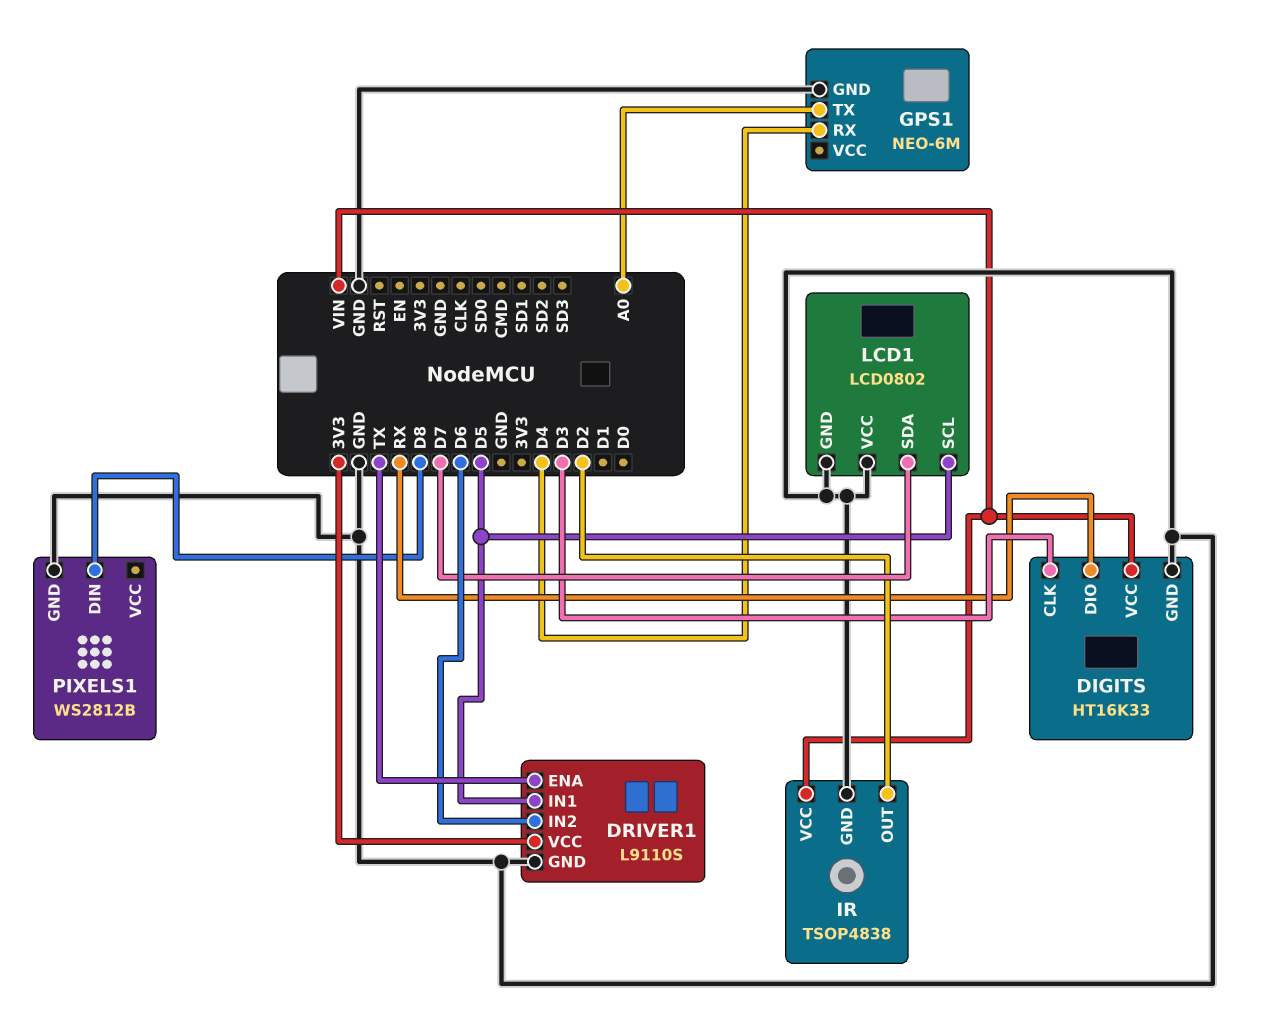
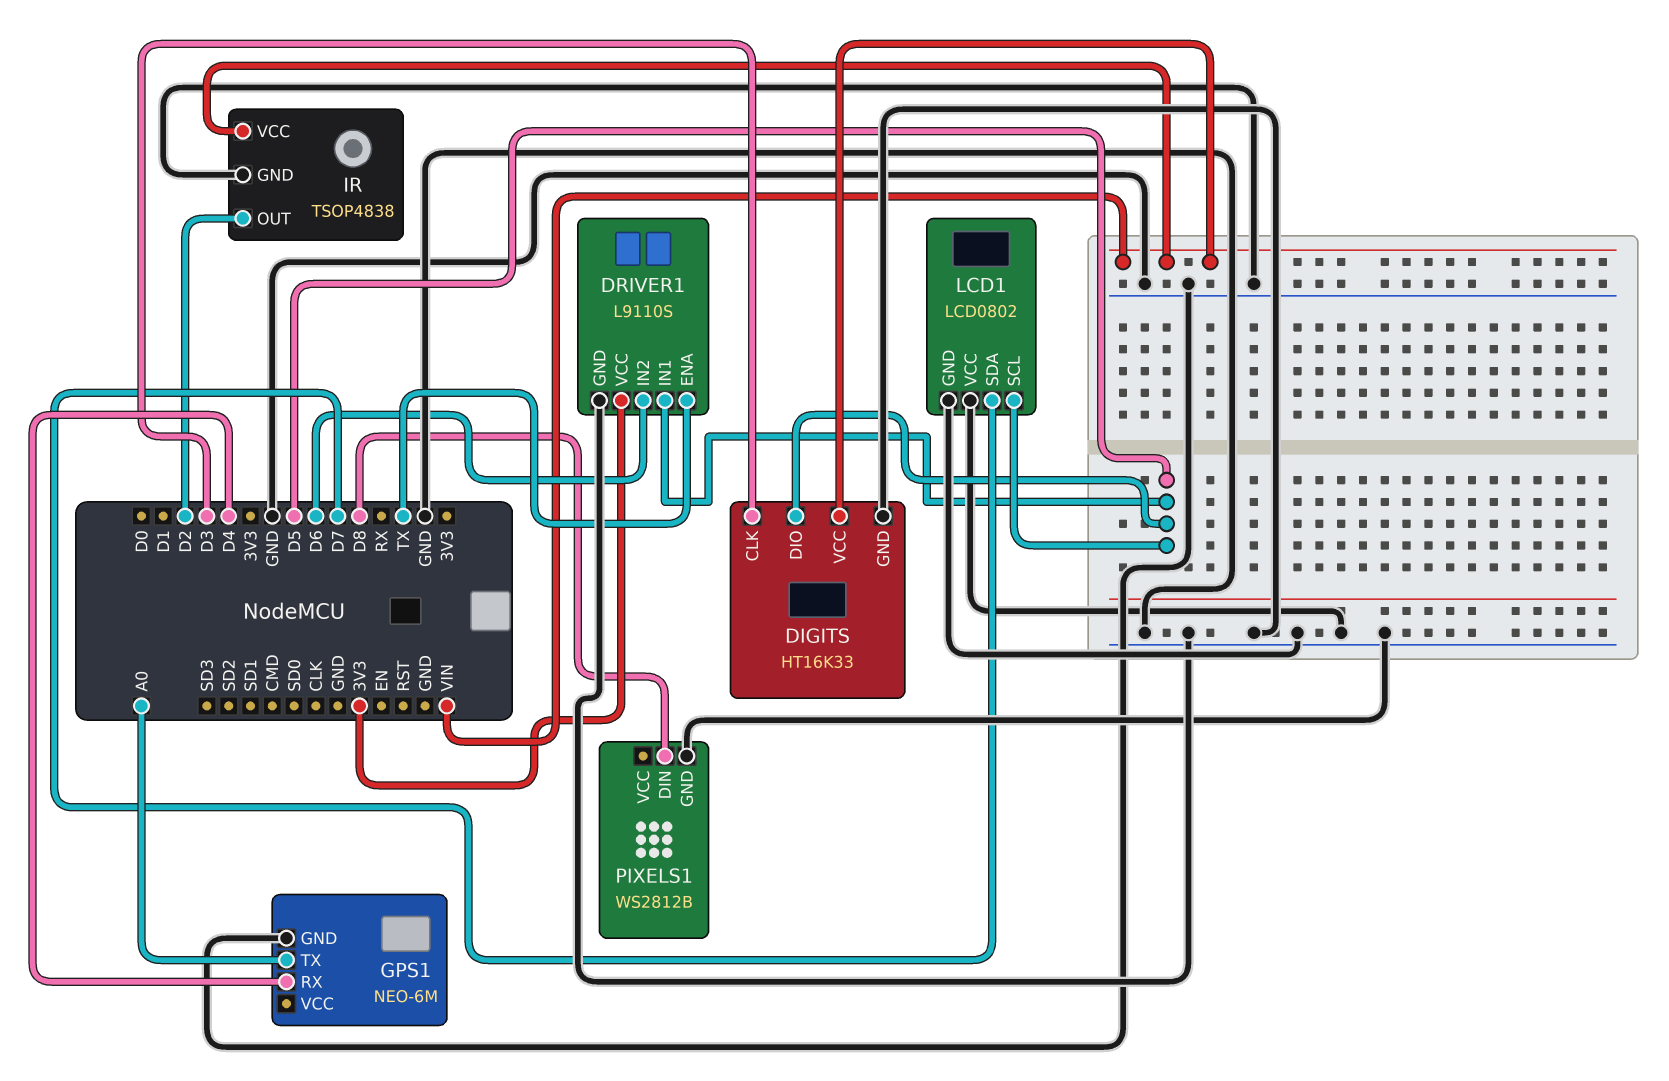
DIGITS pin DIO: RX -> D5

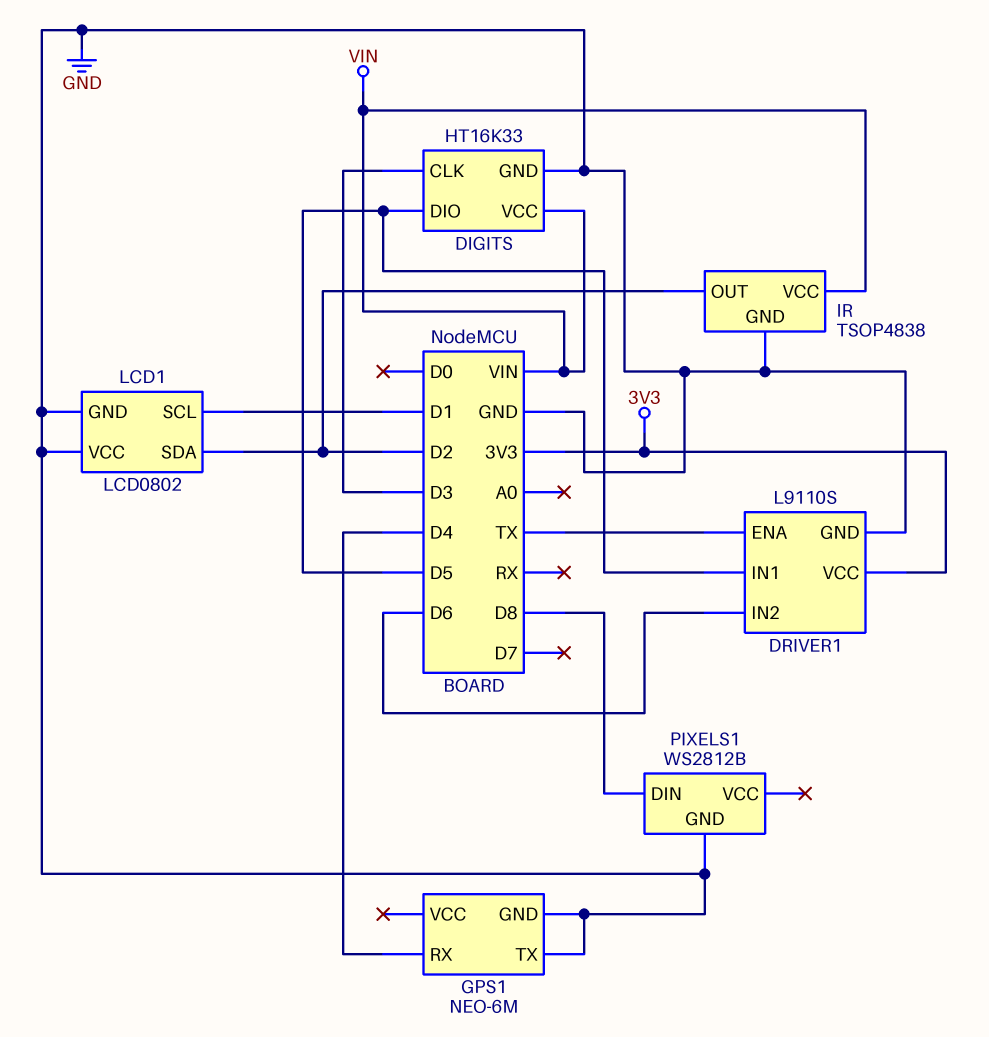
GPS1 pin TX: A0 -> GND
LCD1 pin SCL: D5 -> D1
LCD1 pin SDA: D7 -> D2

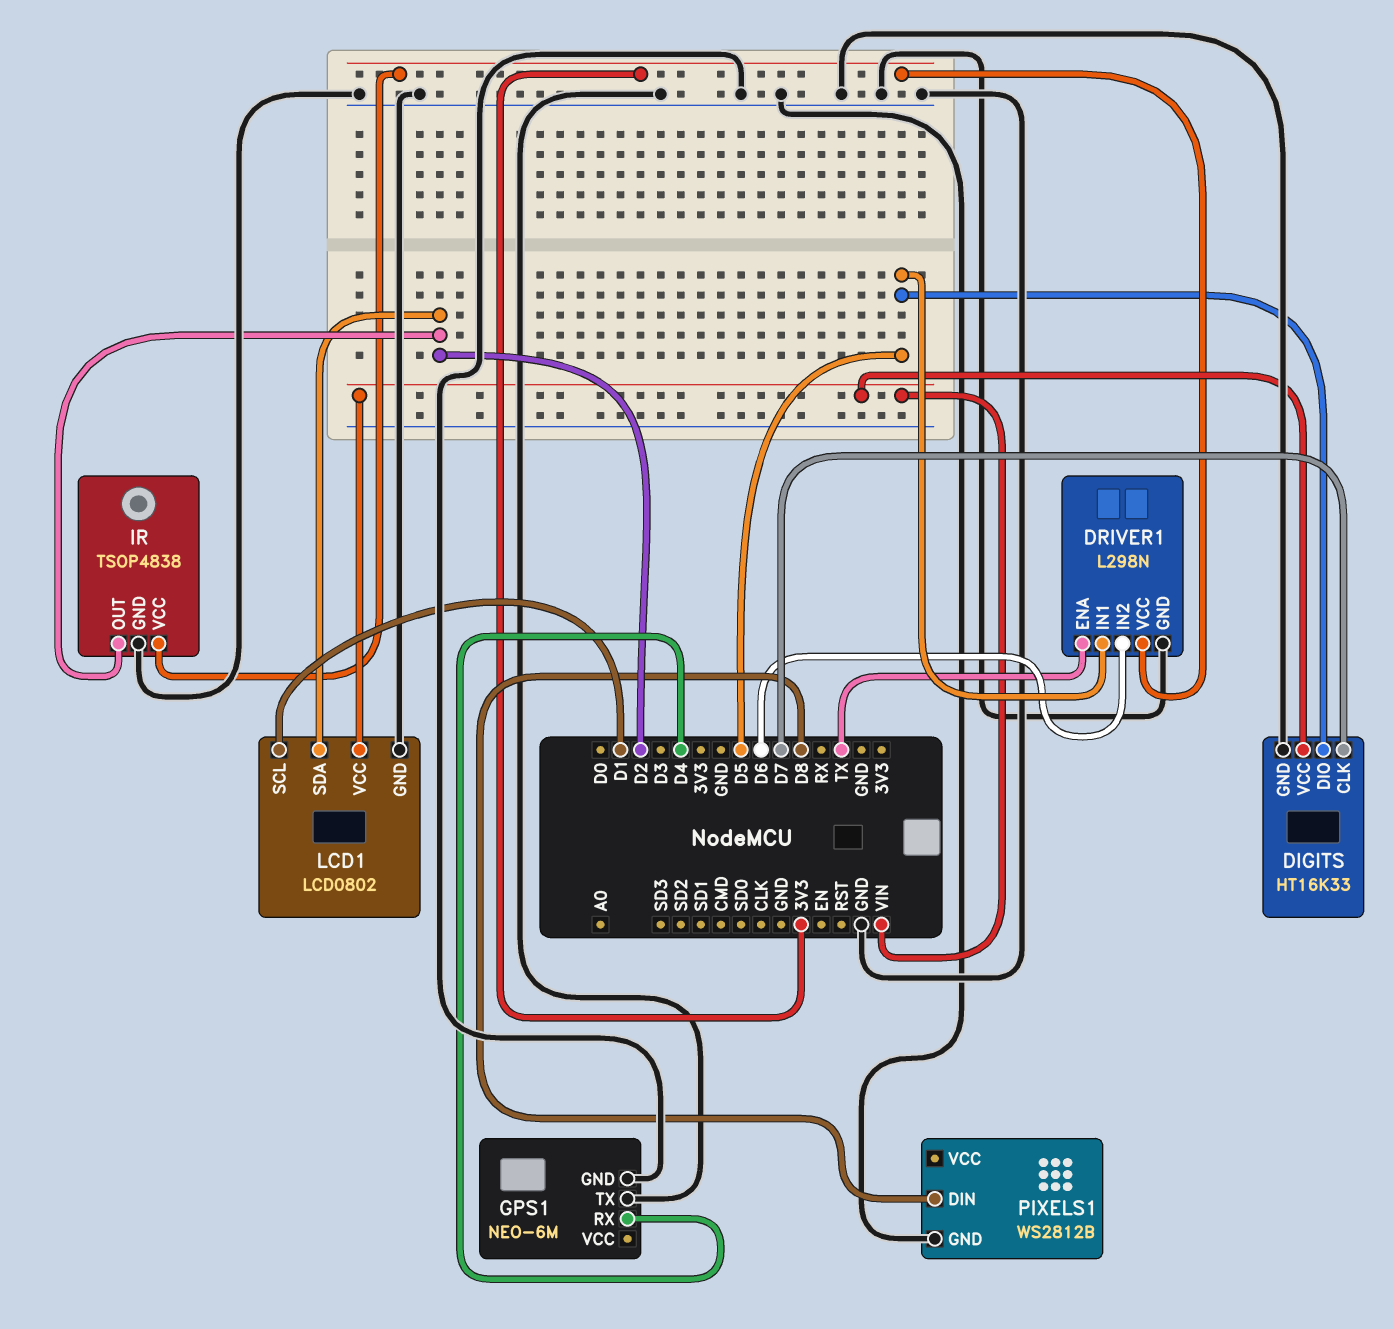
DIGITS pin CLK: D3 -> D7
DRIVER1: L9110S -> L298N
IR pin VCC: VIN -> 3V3
LCD1 pin VCC: GND -> VIN

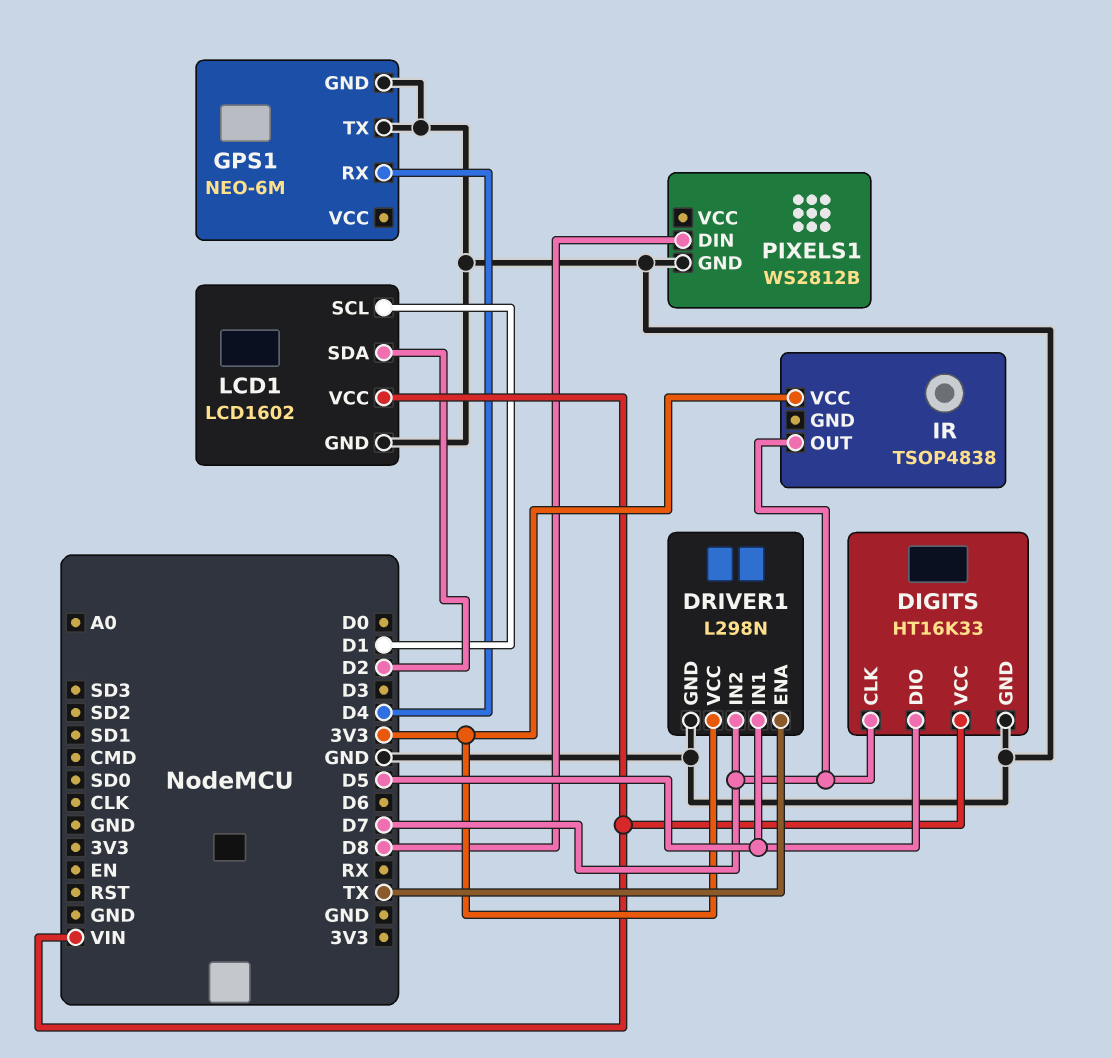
DRIVER1 pin IN2: D6 -> D7
IR pin GND: GND -> none
IR pin OUT: D2 -> D7
LCD1: LCD0802 -> LCD1602

